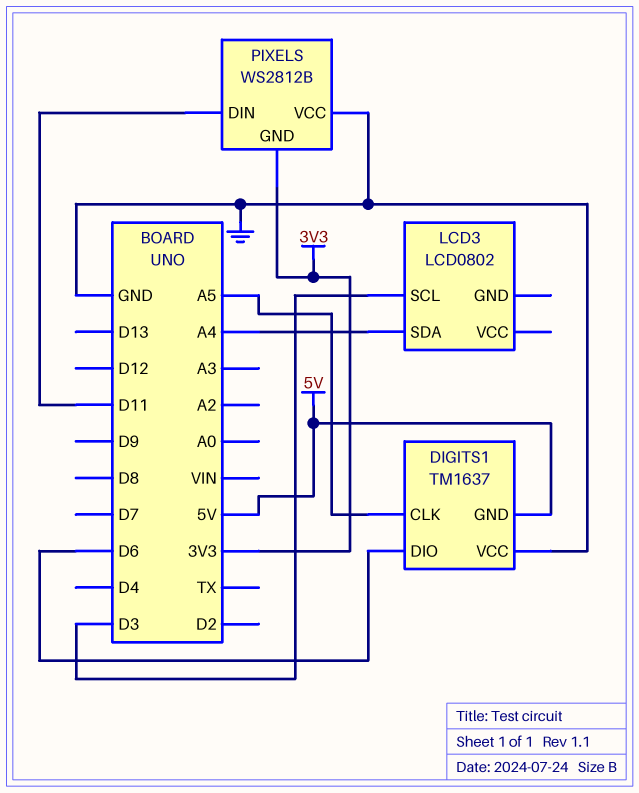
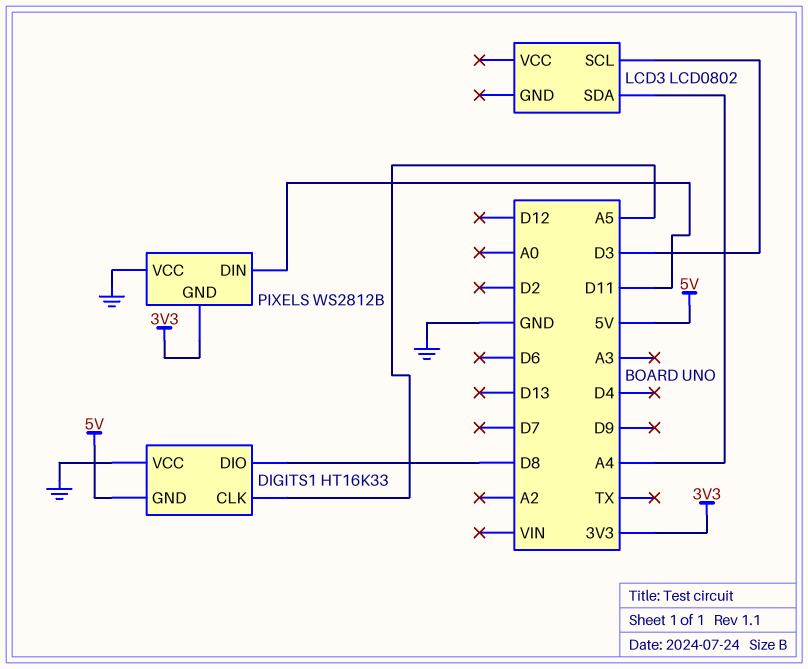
DIGITS1: TM1637 -> HT16K33
DIGITS1 pin DIO: D6 -> D8

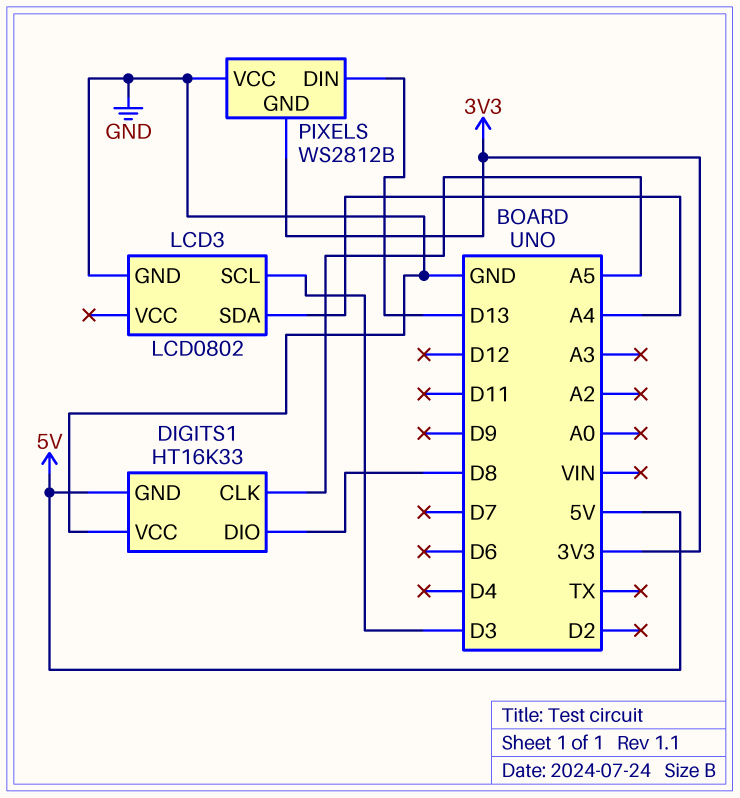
LCD3 pin GND: none -> GND
PIXELS pin DIN: D11 -> D13

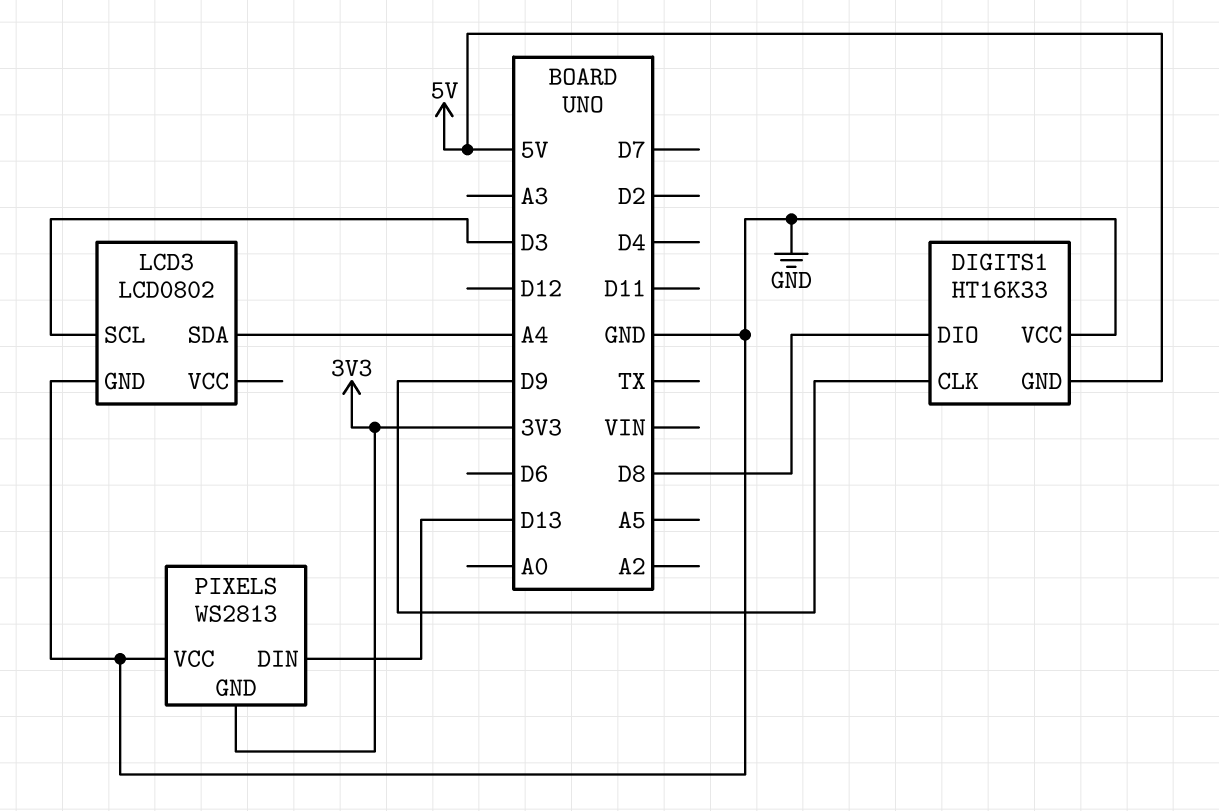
DIGITS1 pin CLK: A5 -> D9
PIXELS: WS2812B -> WS2813

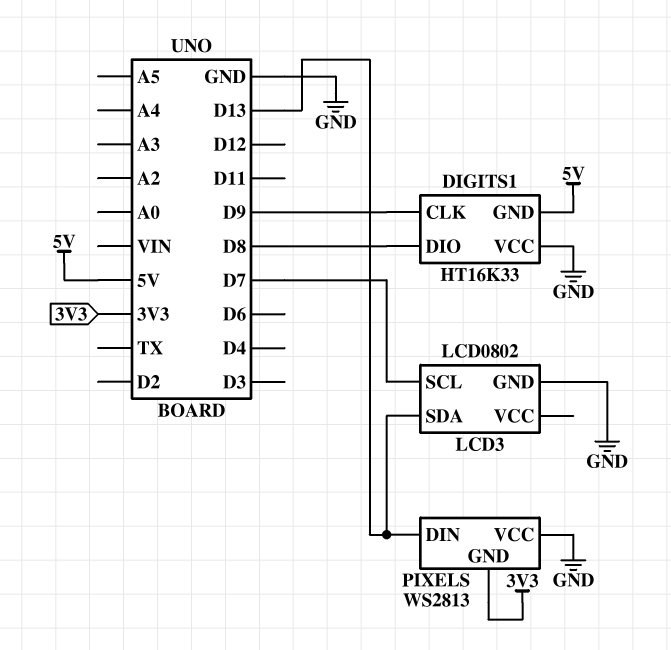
LCD3 pin SCL: D3 -> D7
LCD3 pin SDA: A4 -> D13

